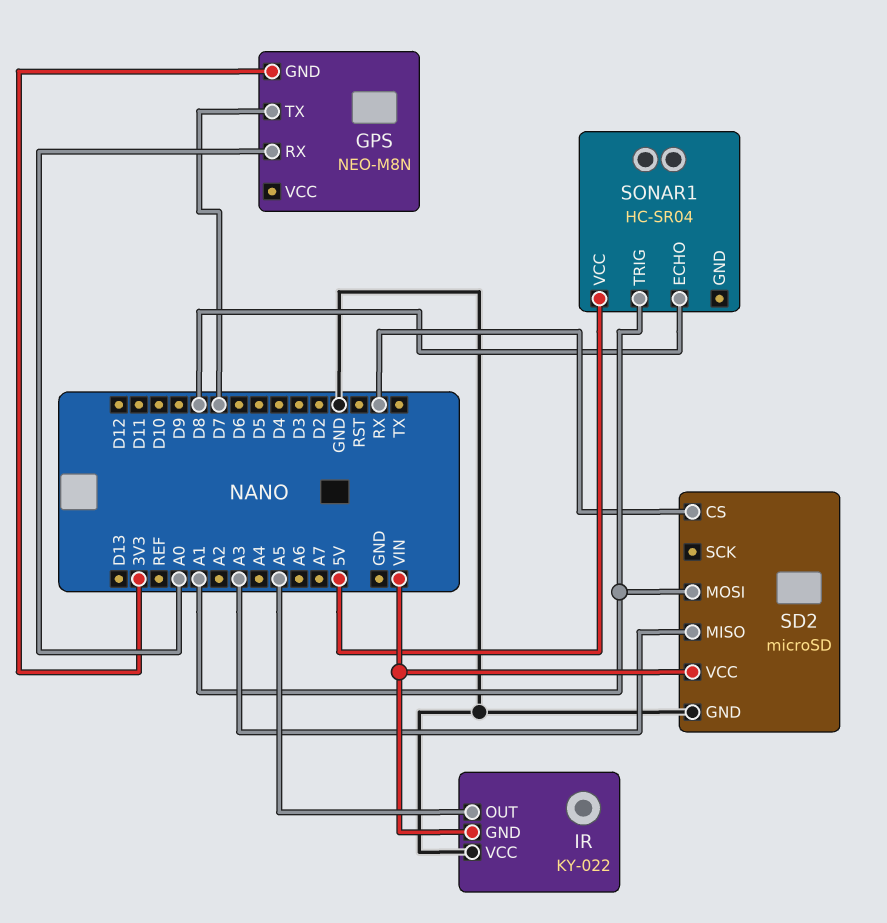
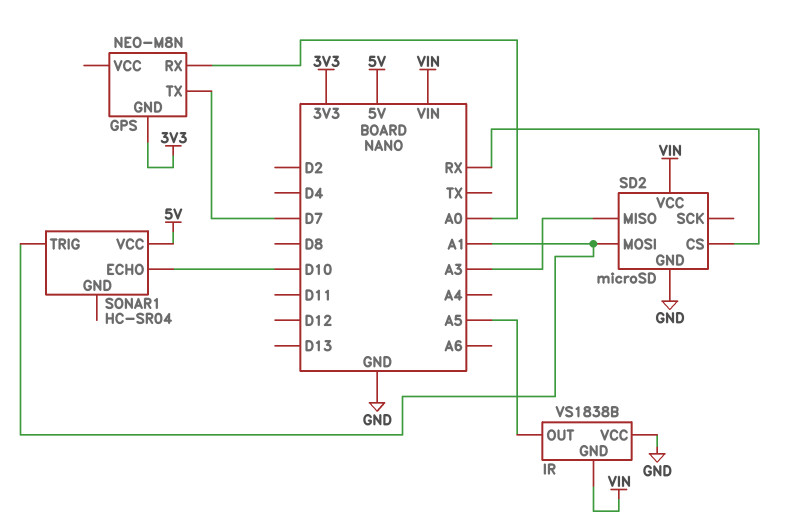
IR: KY-022 -> VS1838B
SONAR1 pin ECHO: D8 -> D10

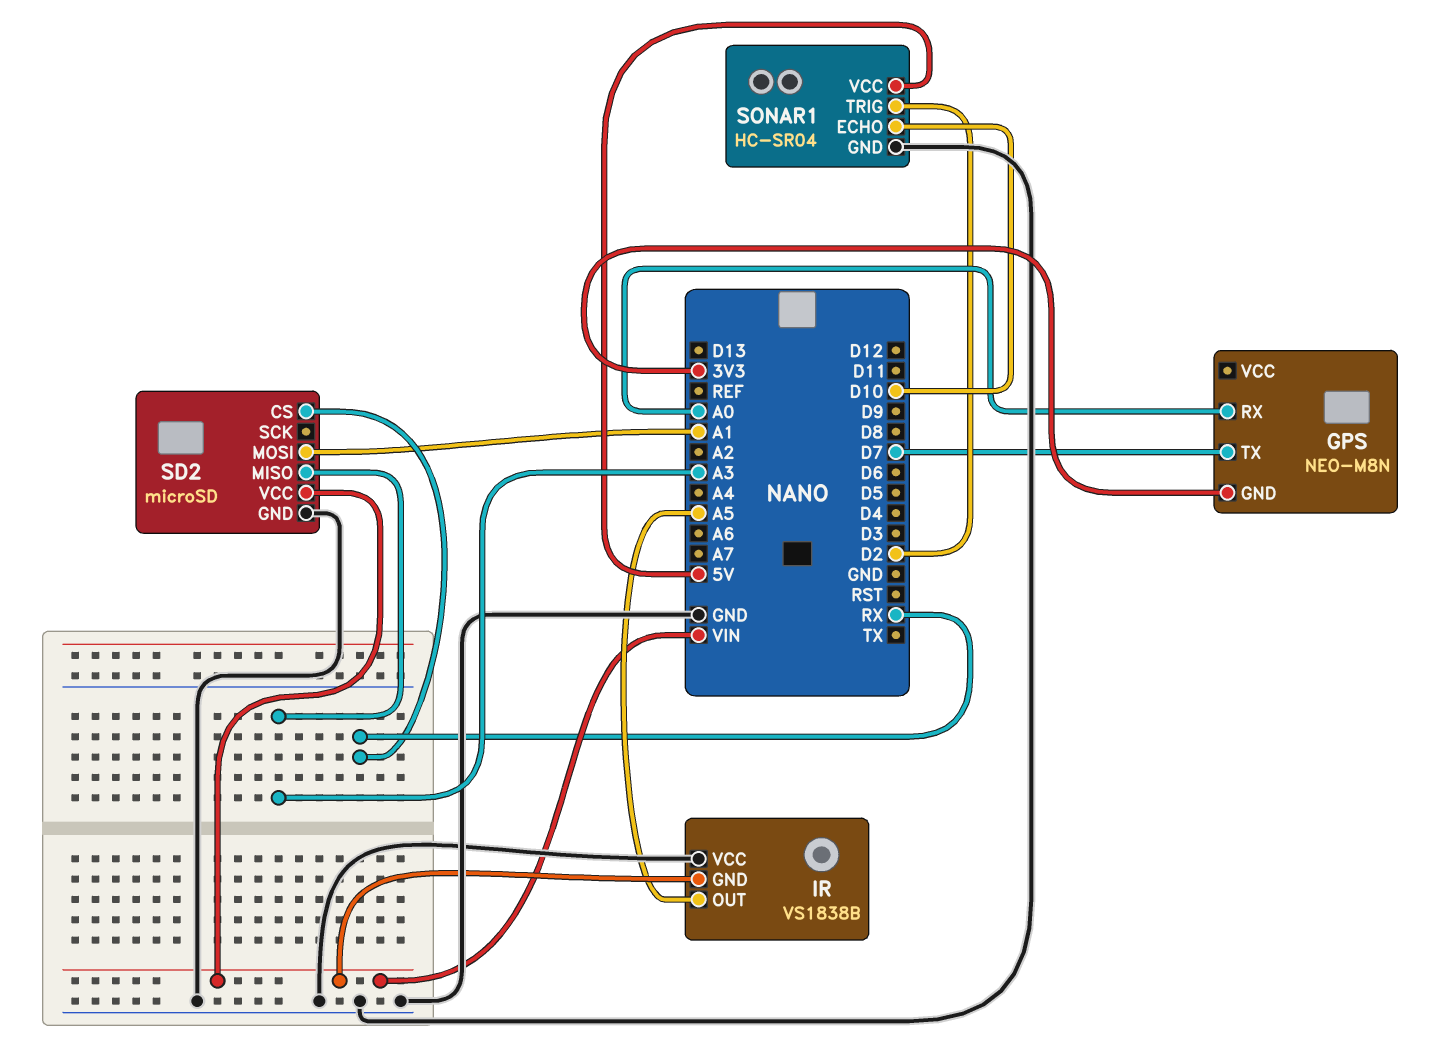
SONAR1 pin GND: none -> GND
SONAR1 pin TRIG: A1 -> D2

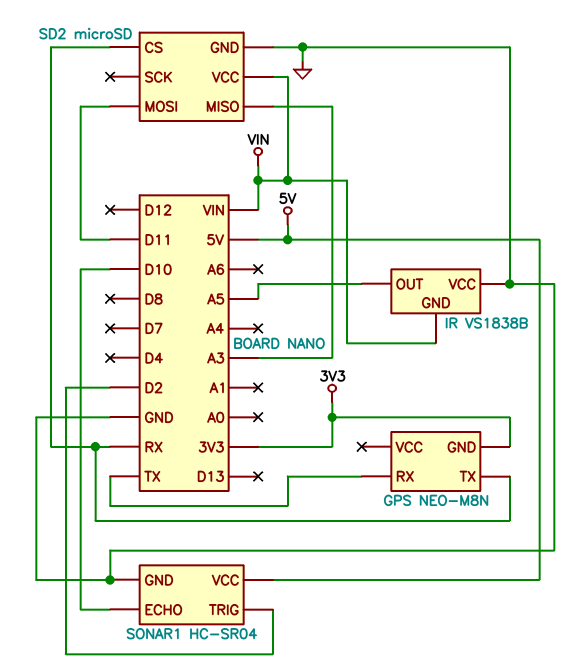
GPS pin RX: A0 -> TX
GPS pin TX: D7 -> RX
SD2 pin MOSI: A1 -> D11

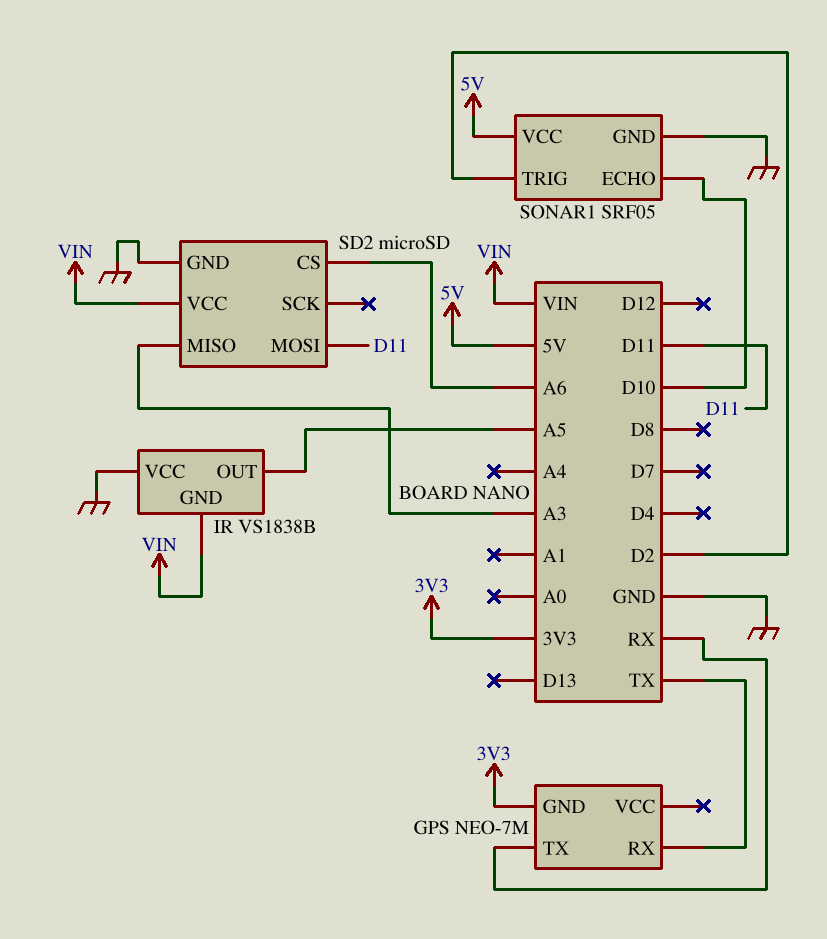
GPS: NEO-M8N -> NEO-7M
SD2 pin CS: RX -> A6
SONAR1: HC-SR04 -> SRF05

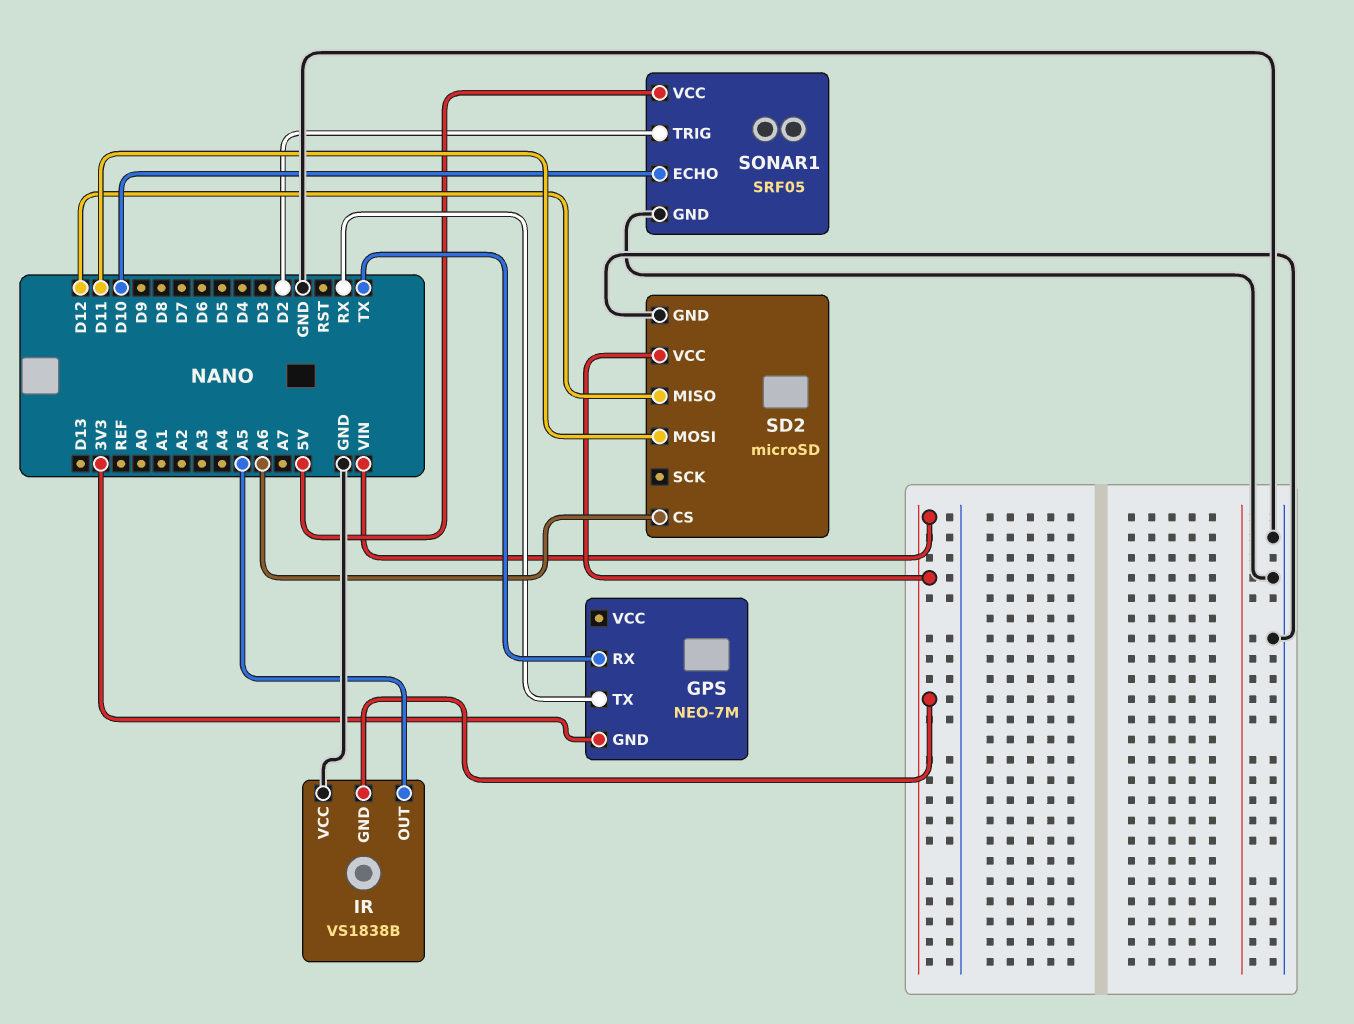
SD2 pin MISO: A3 -> D12

